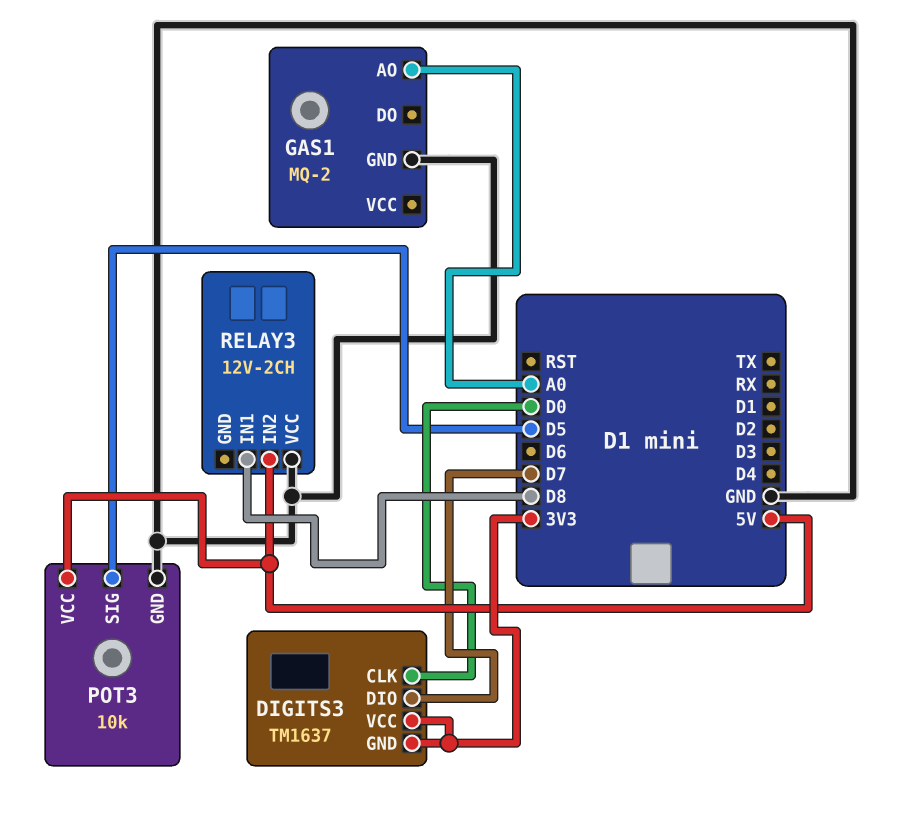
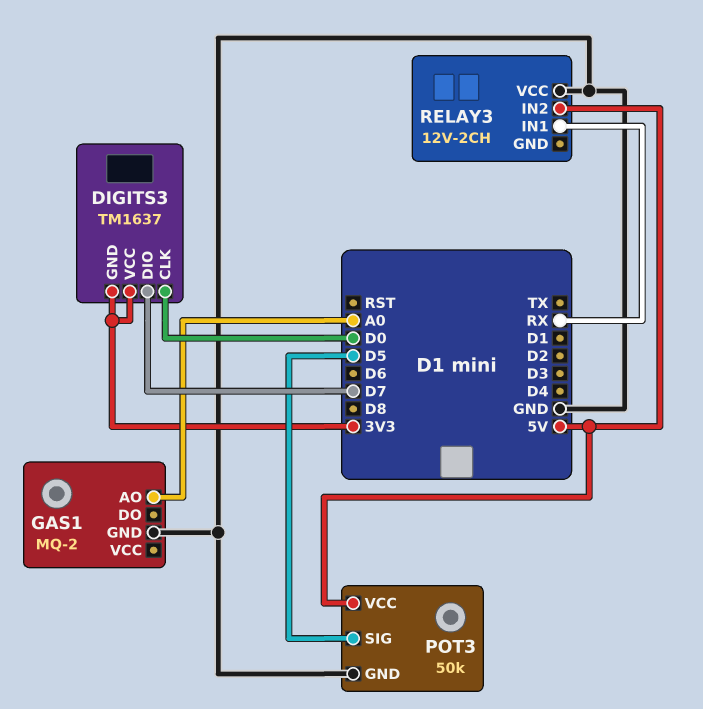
POT3: 10k -> 50k
RELAY3 pin IN1: D8 -> RX

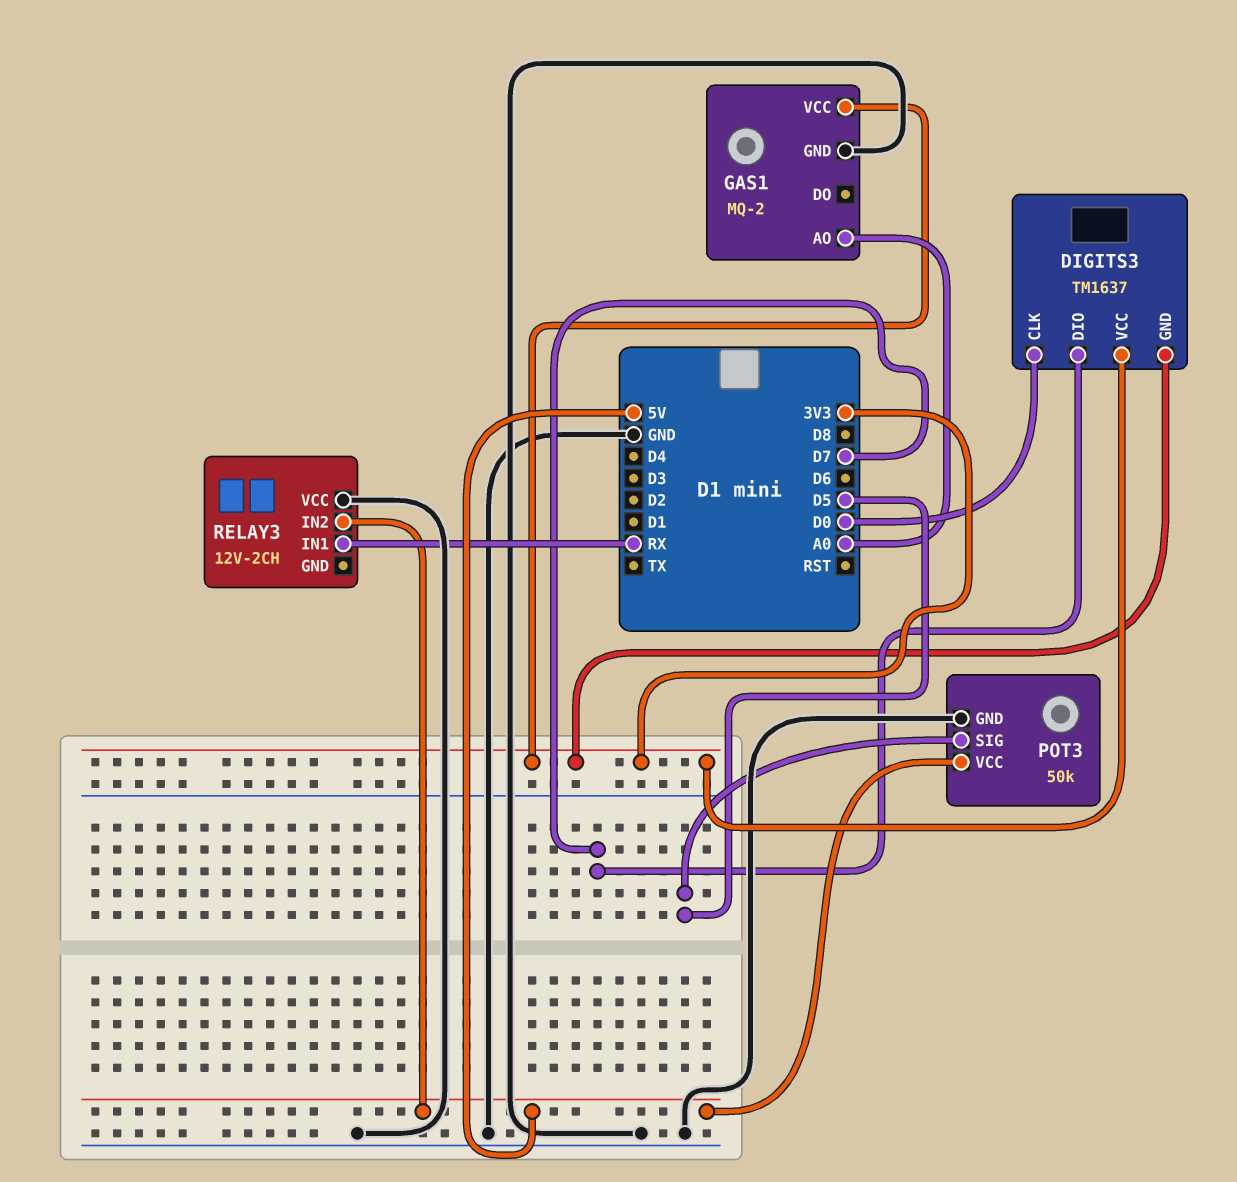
GAS1 pin VCC: none -> 3V3

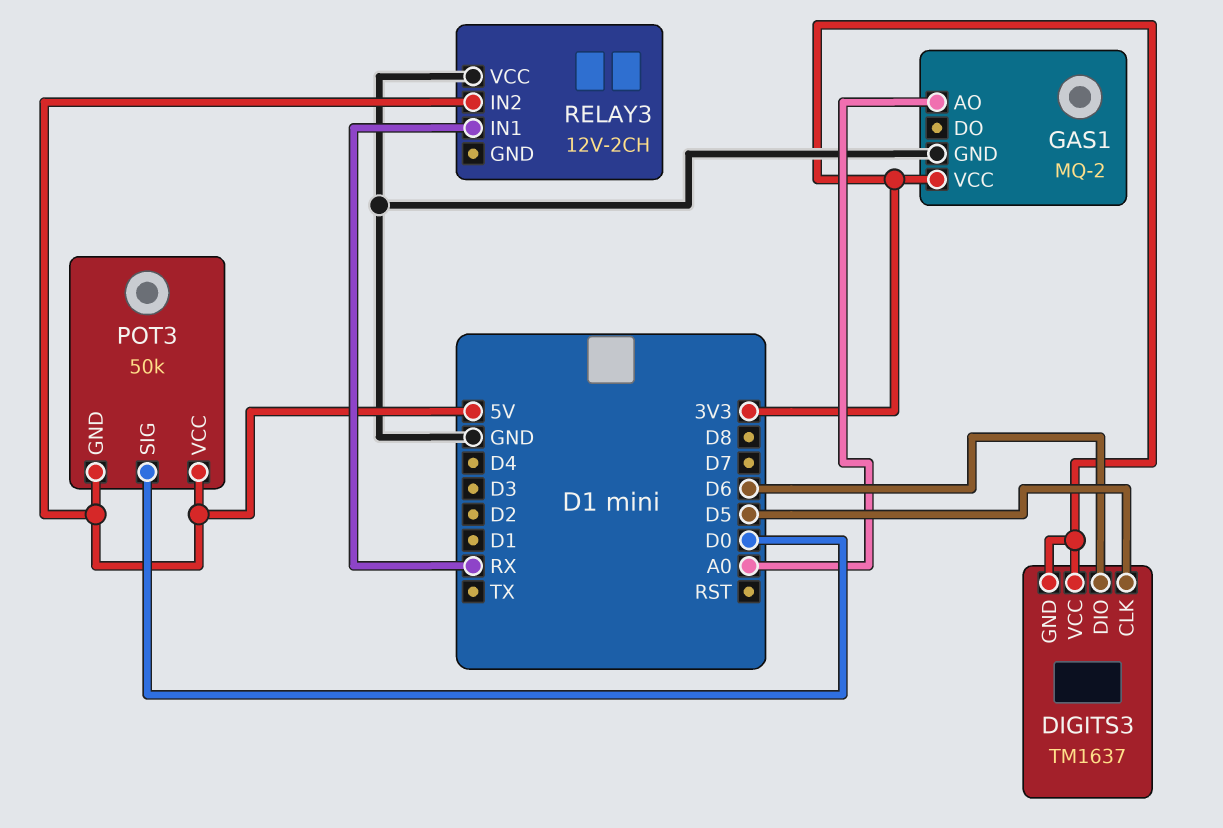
DIGITS3 pin CLK: D0 -> D5
DIGITS3 pin DIO: D7 -> D6
POT3 pin GND: GND -> 5V
POT3 pin SIG: D5 -> D0

